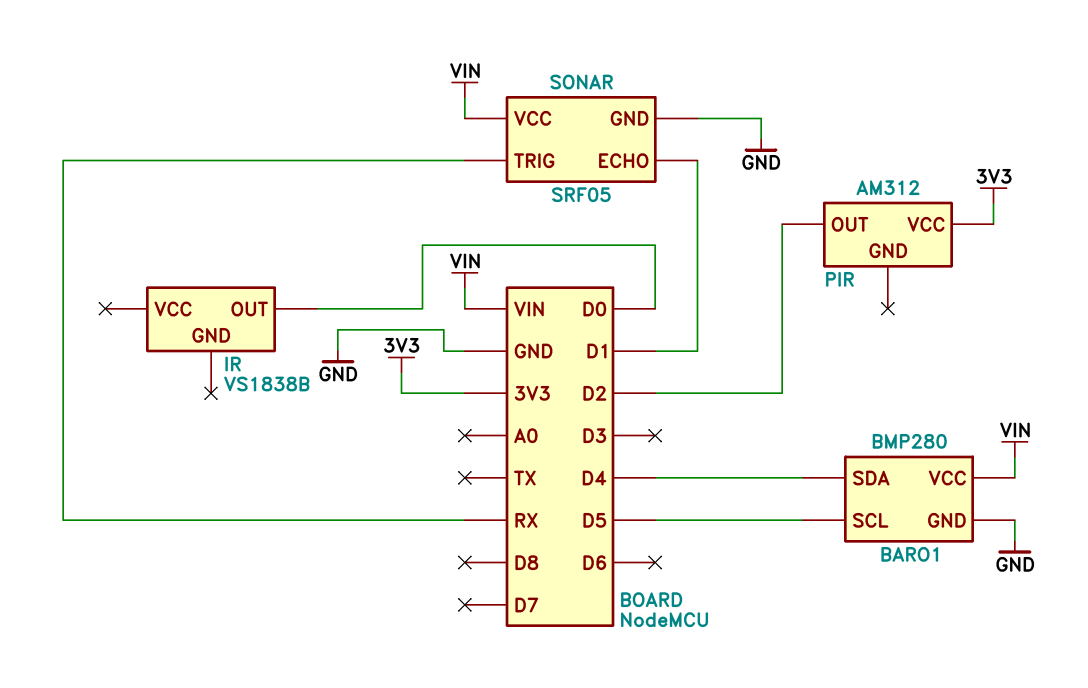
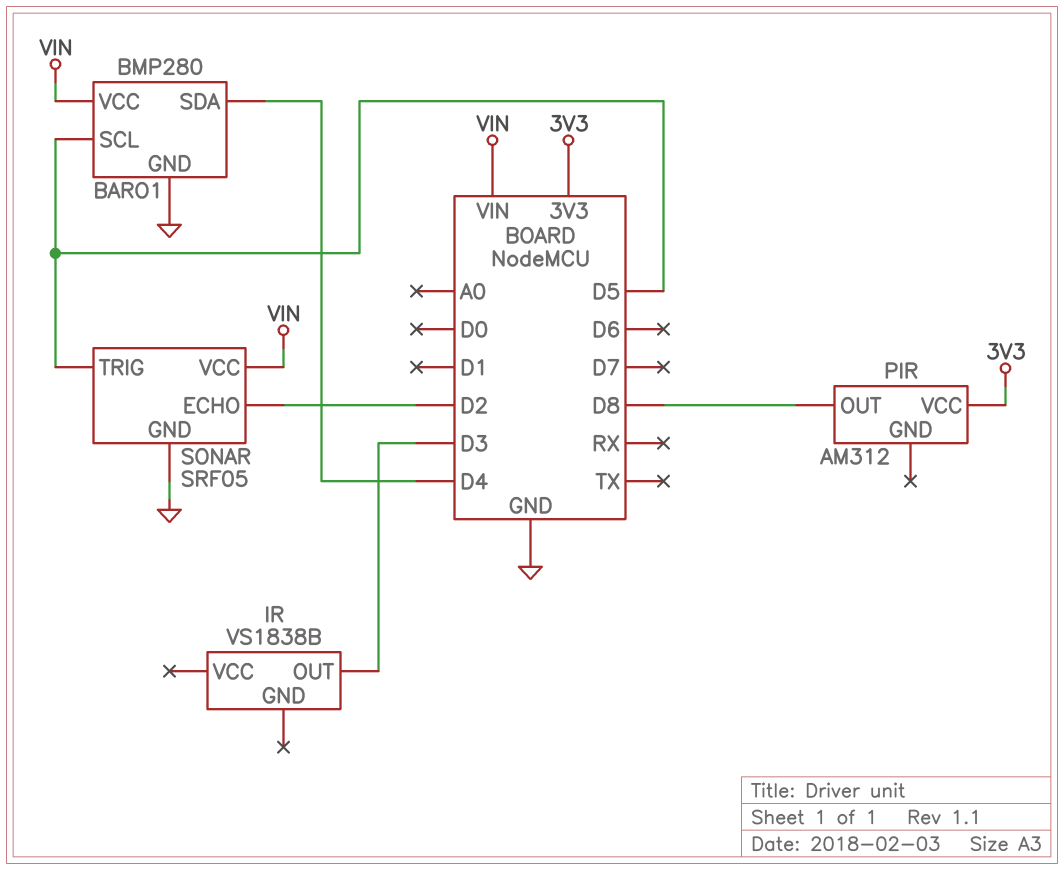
IR pin OUT: D0 -> D3
PIR pin OUT: D2 -> D8
SONAR pin ECHO: D1 -> D2
SONAR pin TRIG: RX -> D5

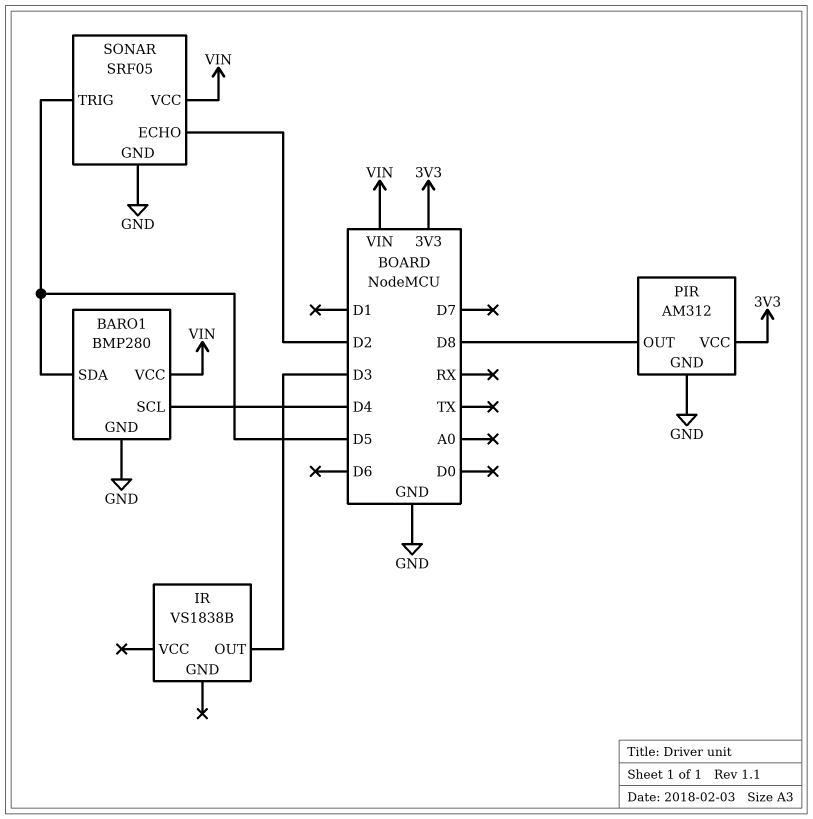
BARO1 pin SCL: D5 -> D4
BARO1 pin SDA: D4 -> D5
PIR pin GND: none -> GND

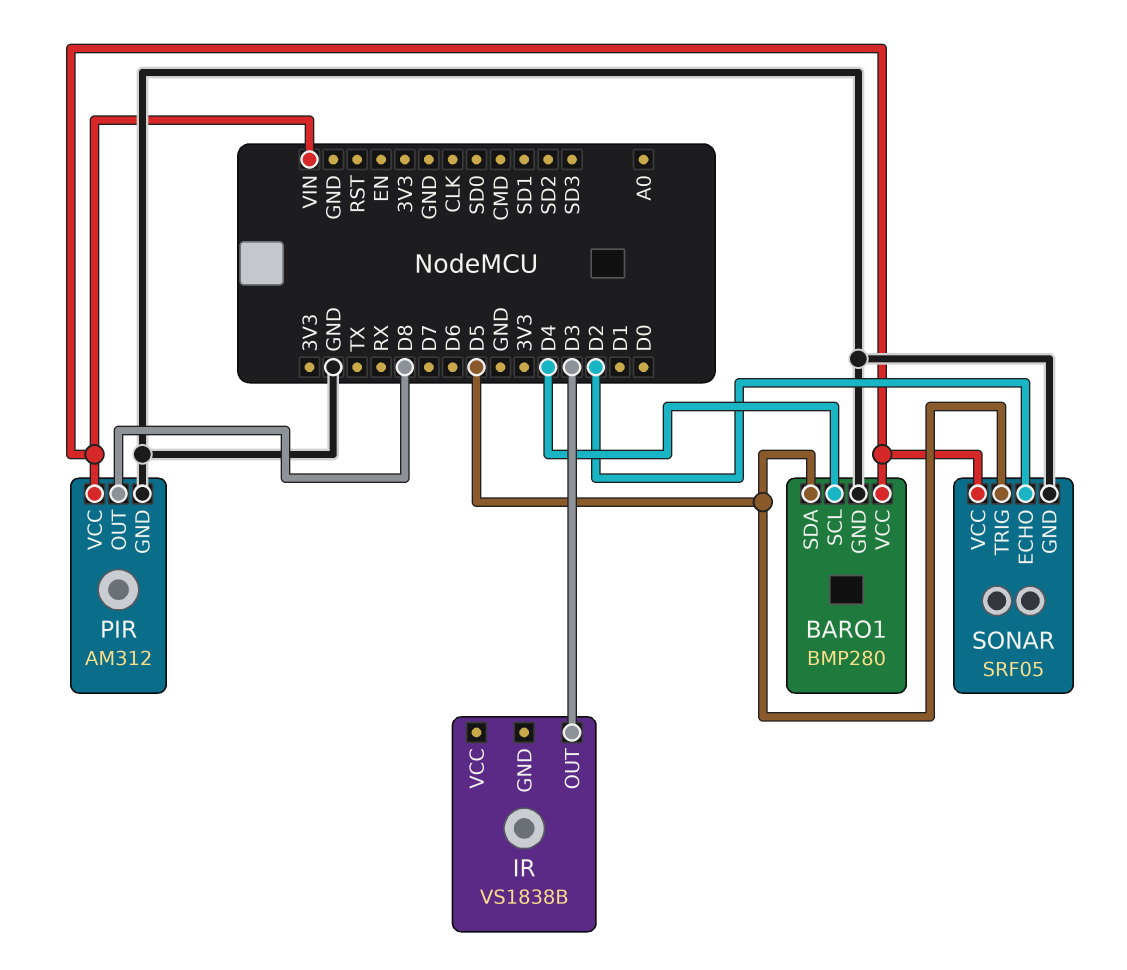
PIR pin VCC: 3V3 -> VIN

